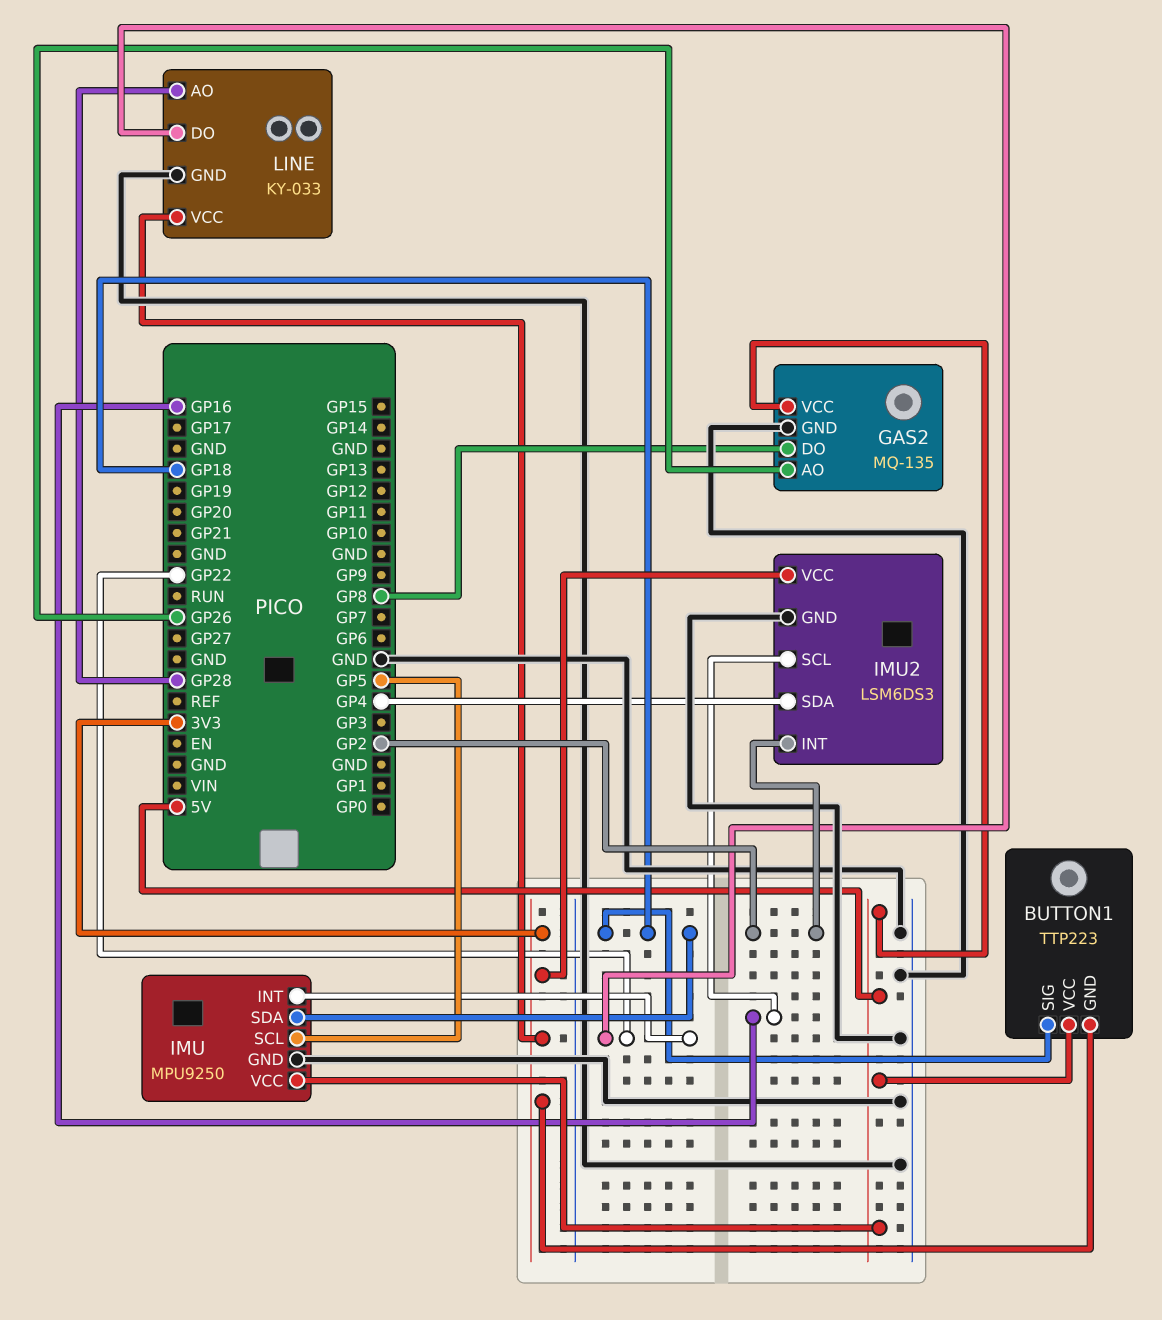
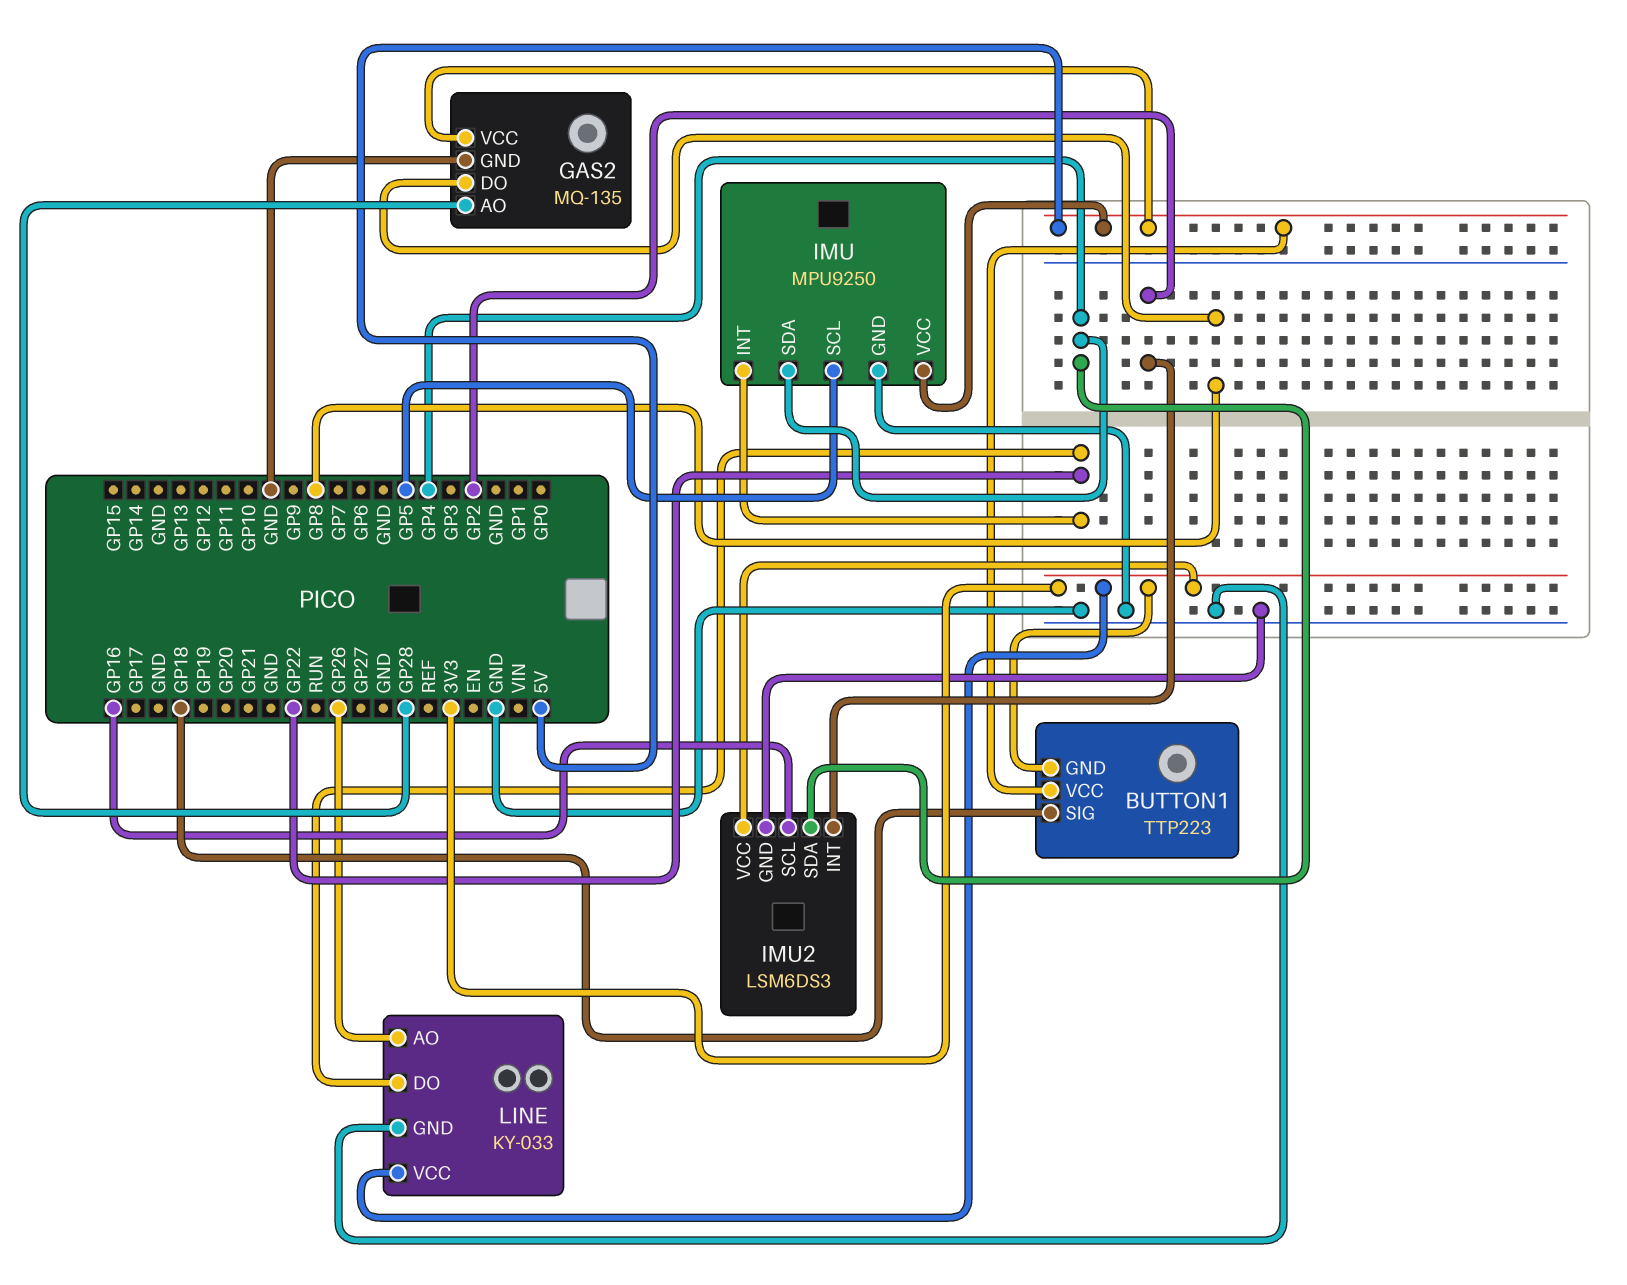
GAS2 pin AO: GP26 -> GP28
IMU pin SDA: GP18 -> GP4
LINE pin AO: GP28 -> GP26

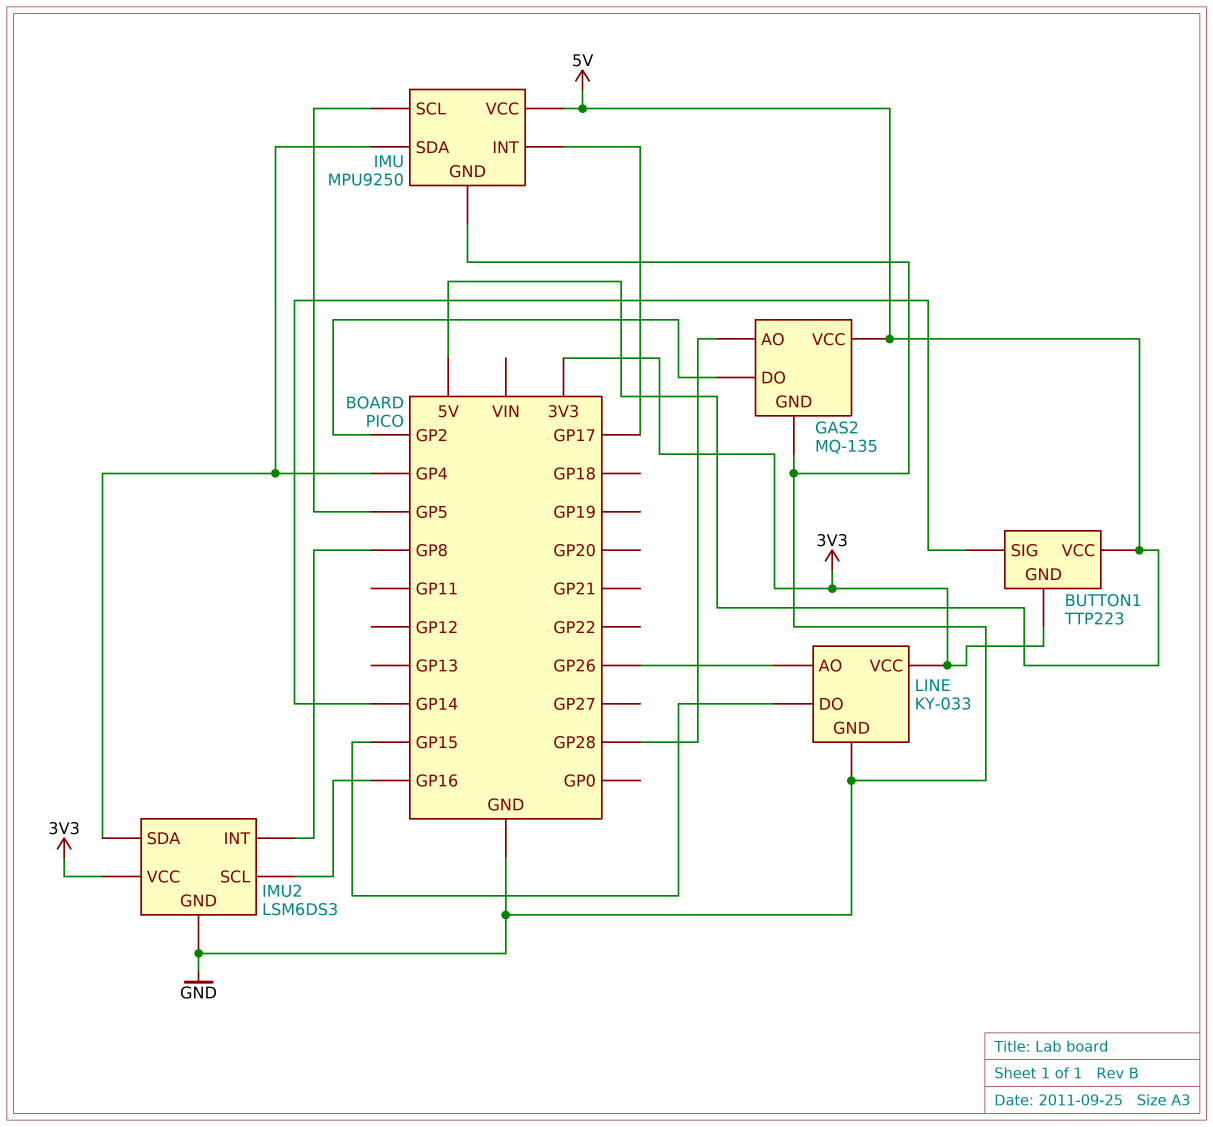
BUTTON1 pin SIG: GP18 -> GP14
GAS2 pin DO: GP8 -> GP2
IMU pin INT: GP22 -> GP17
IMU2 pin INT: GP2 -> GP8
LINE pin DO: GP22 -> GP15

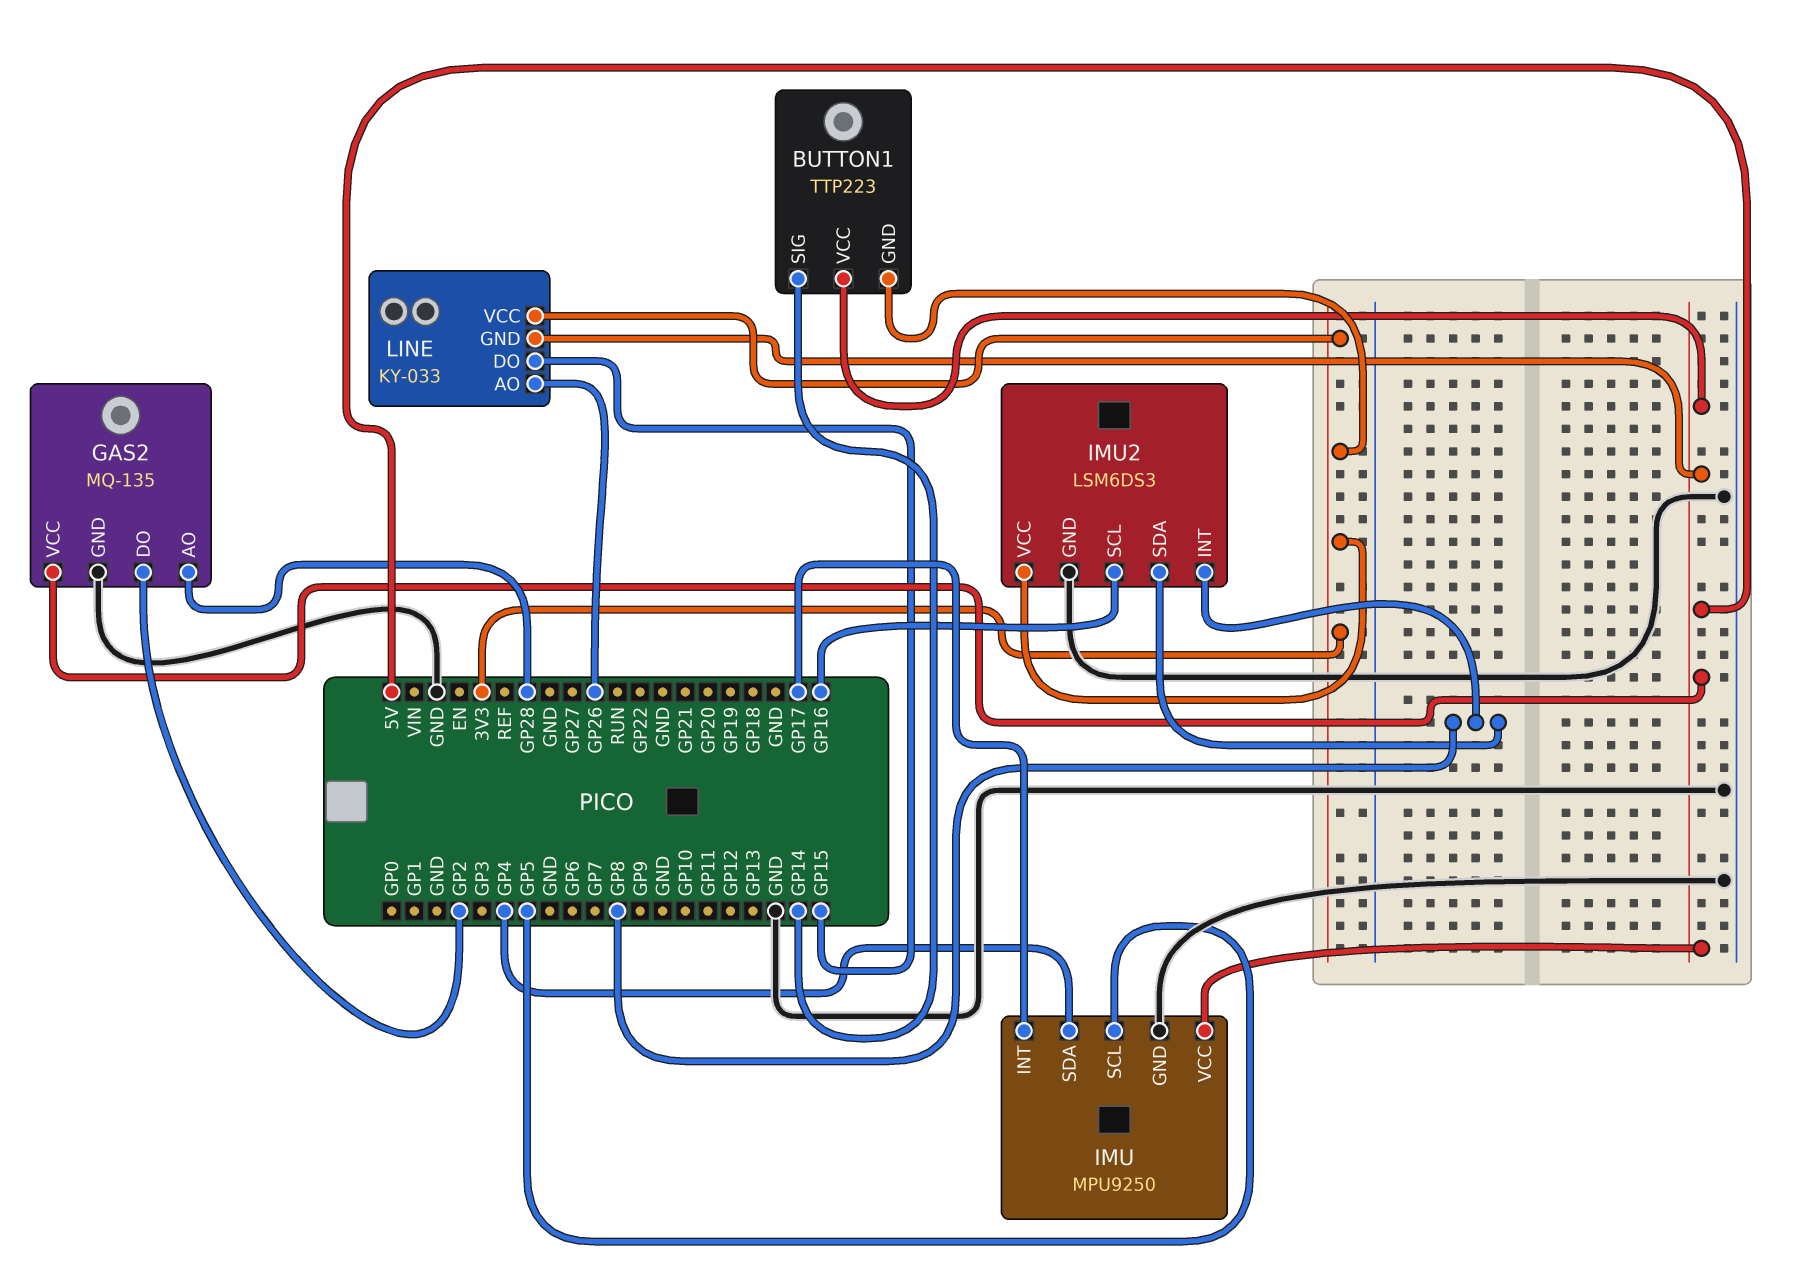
IMU2 pin SDA: GP4 -> GP8
LINE pin GND: GND -> 5V

